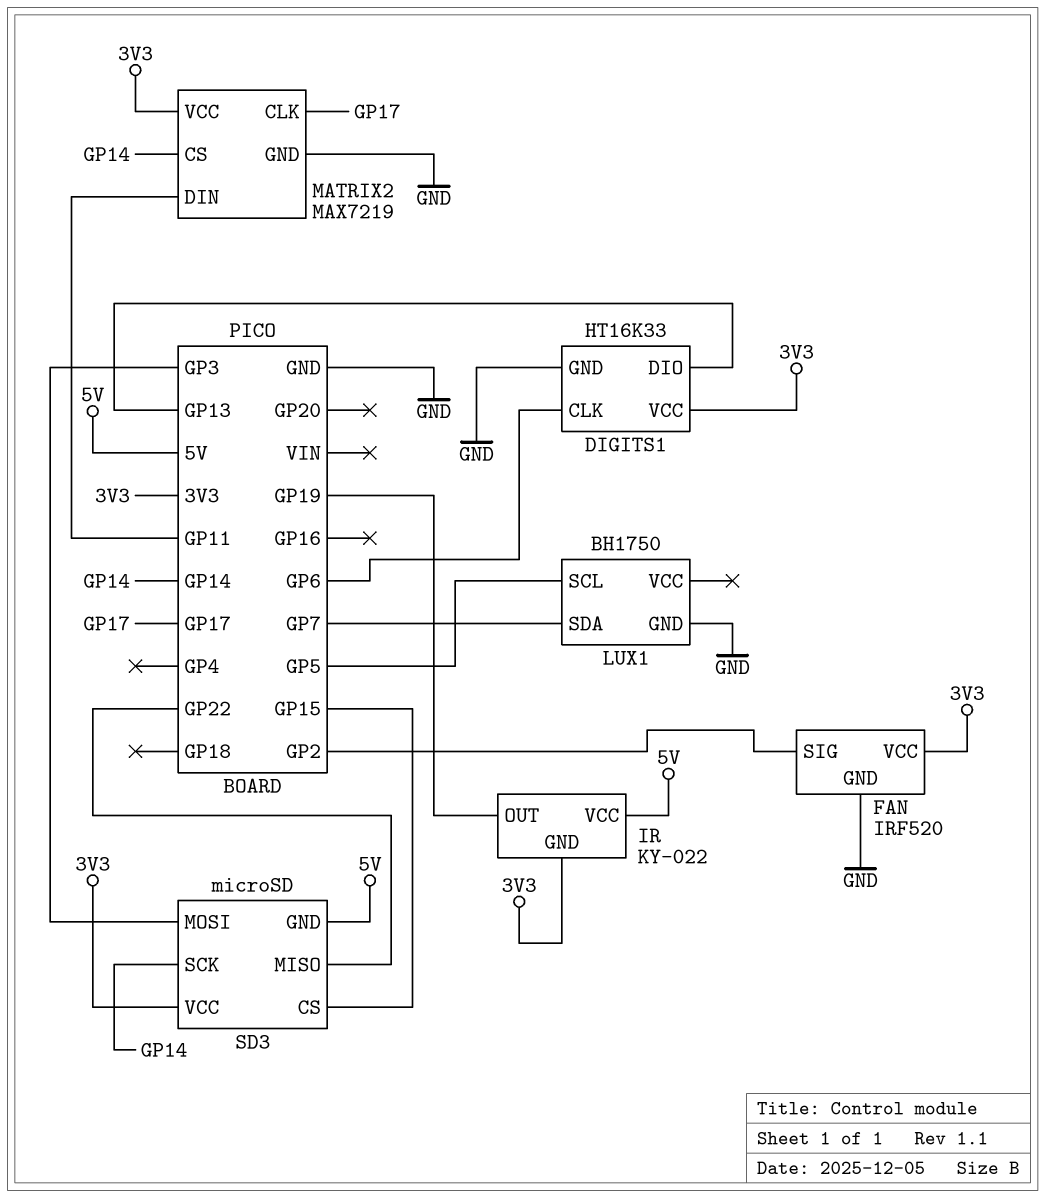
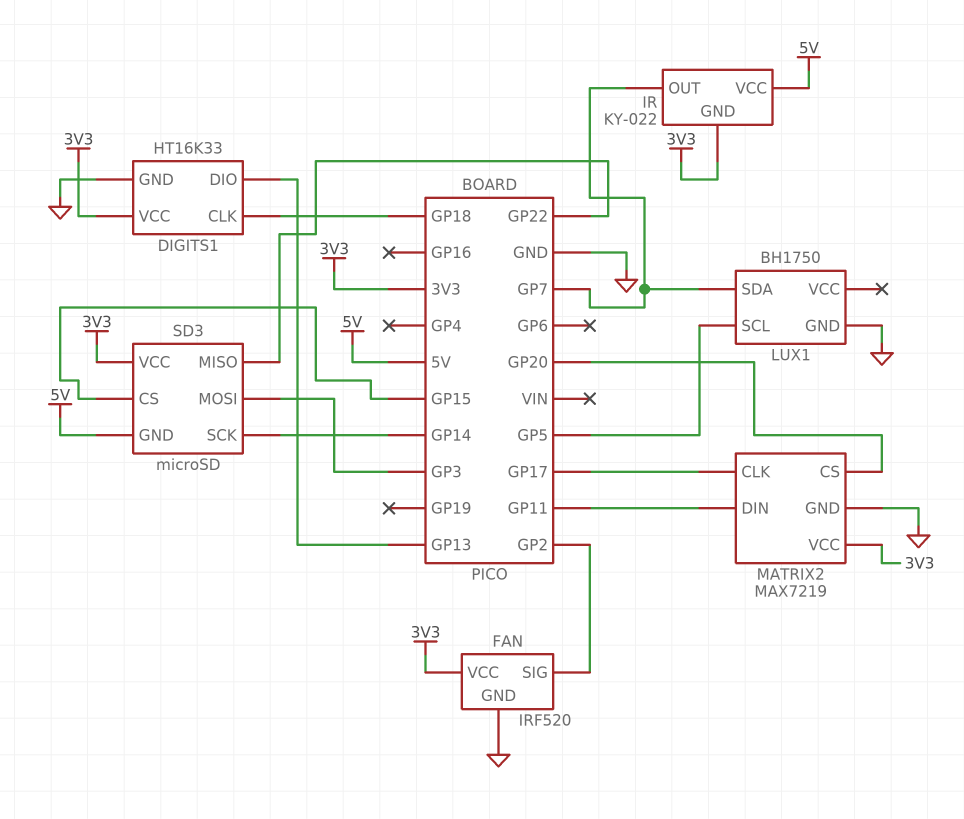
DIGITS1 pin CLK: GP6 -> GP18
IR pin OUT: GP19 -> GP7
MATRIX2 pin CS: GP14 -> GP20

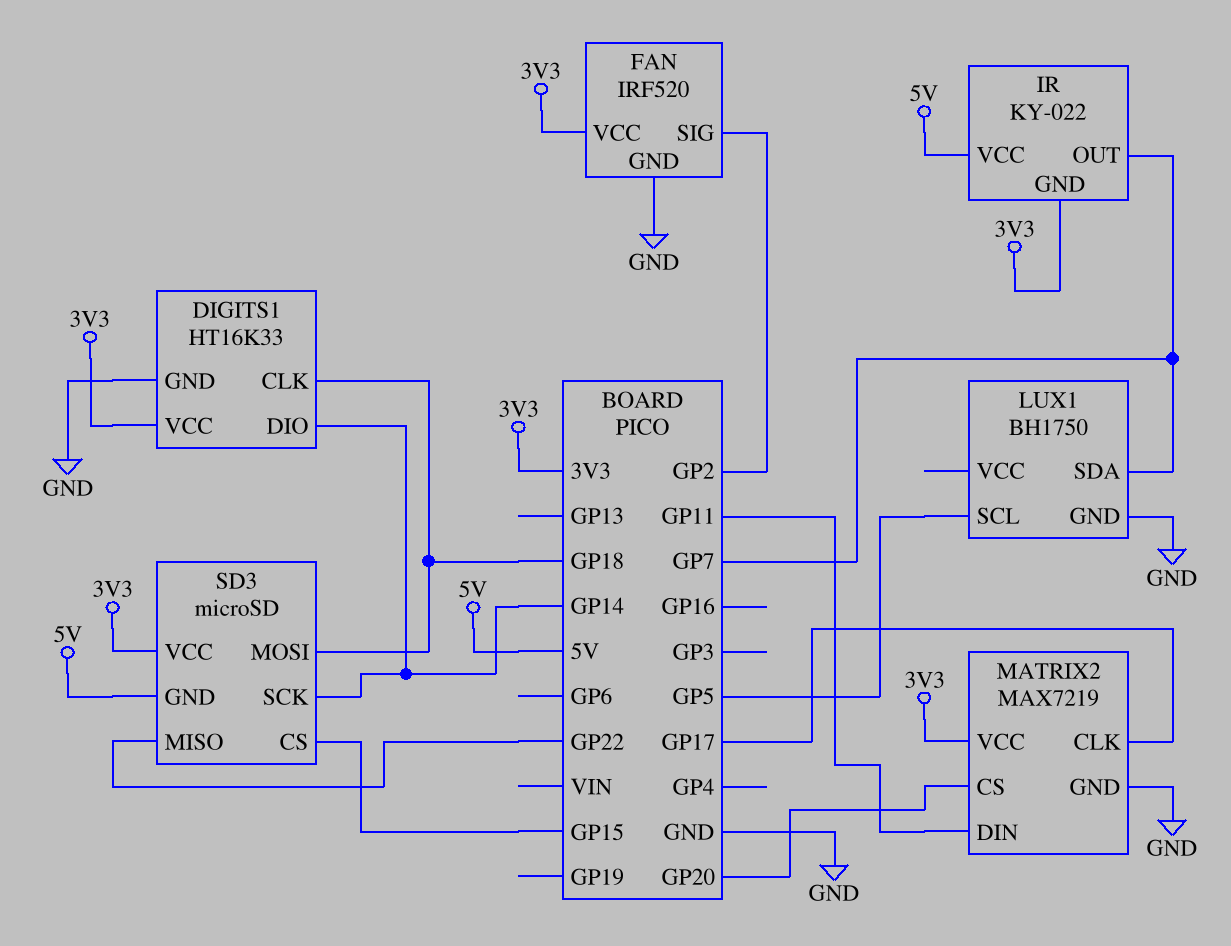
DIGITS1 pin DIO: GP13 -> GP14
SD3 pin MOSI: GP3 -> GP18

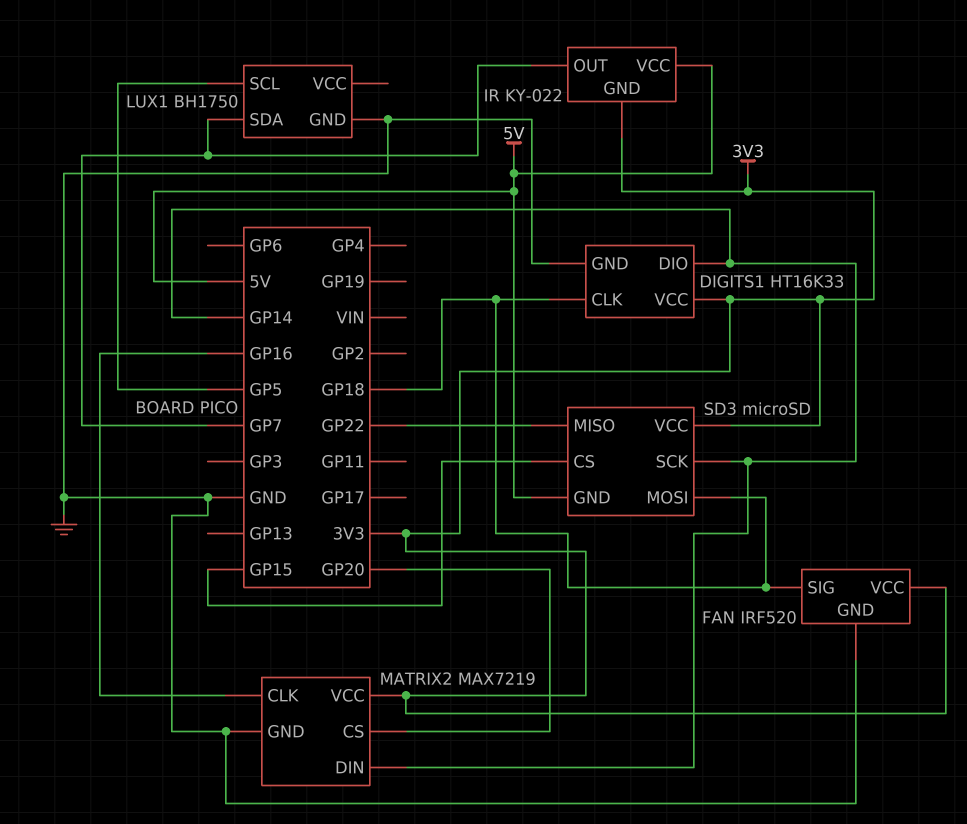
FAN pin SIG: GP2 -> GP18
MATRIX2 pin CLK: GP17 -> GP16
MATRIX2 pin DIN: GP11 -> GP14

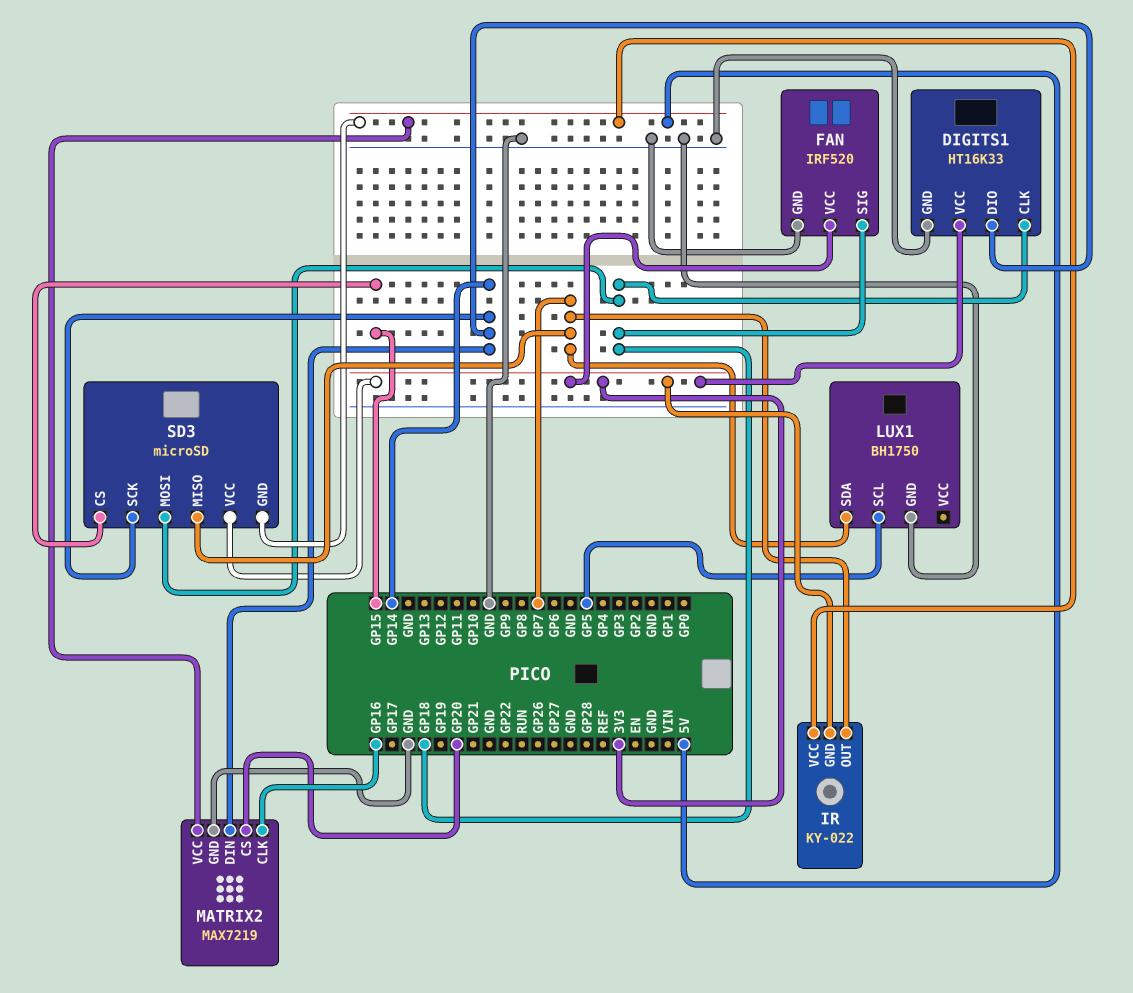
MATRIX2 pin VCC: 3V3 -> 5V
SD3 pin MISO: GP22 -> GP7

